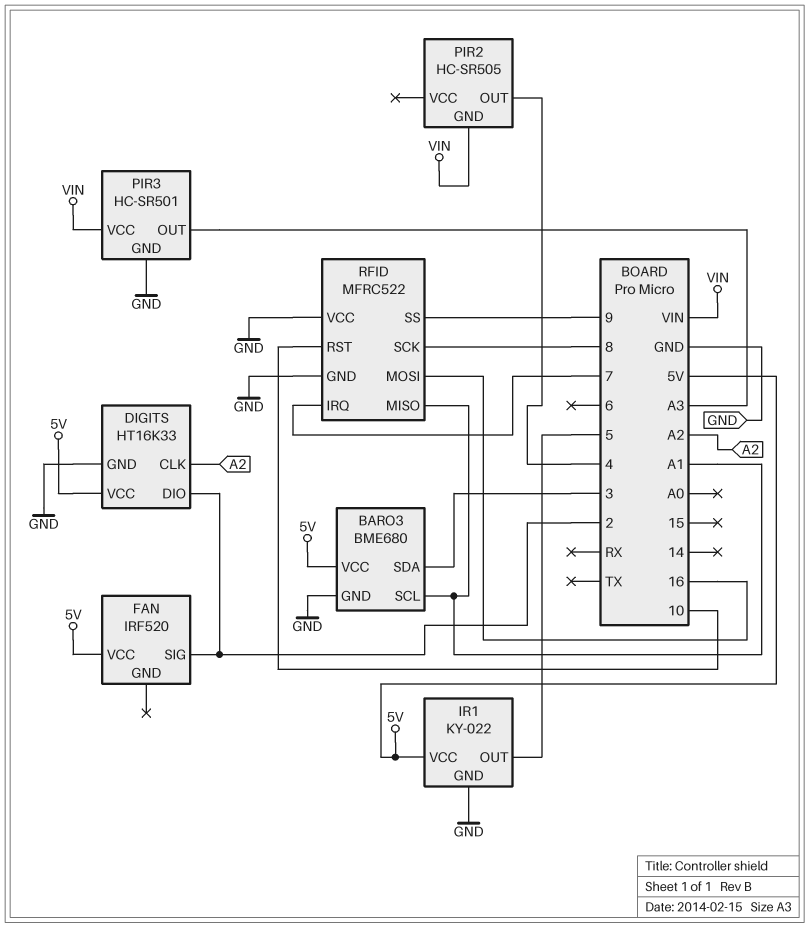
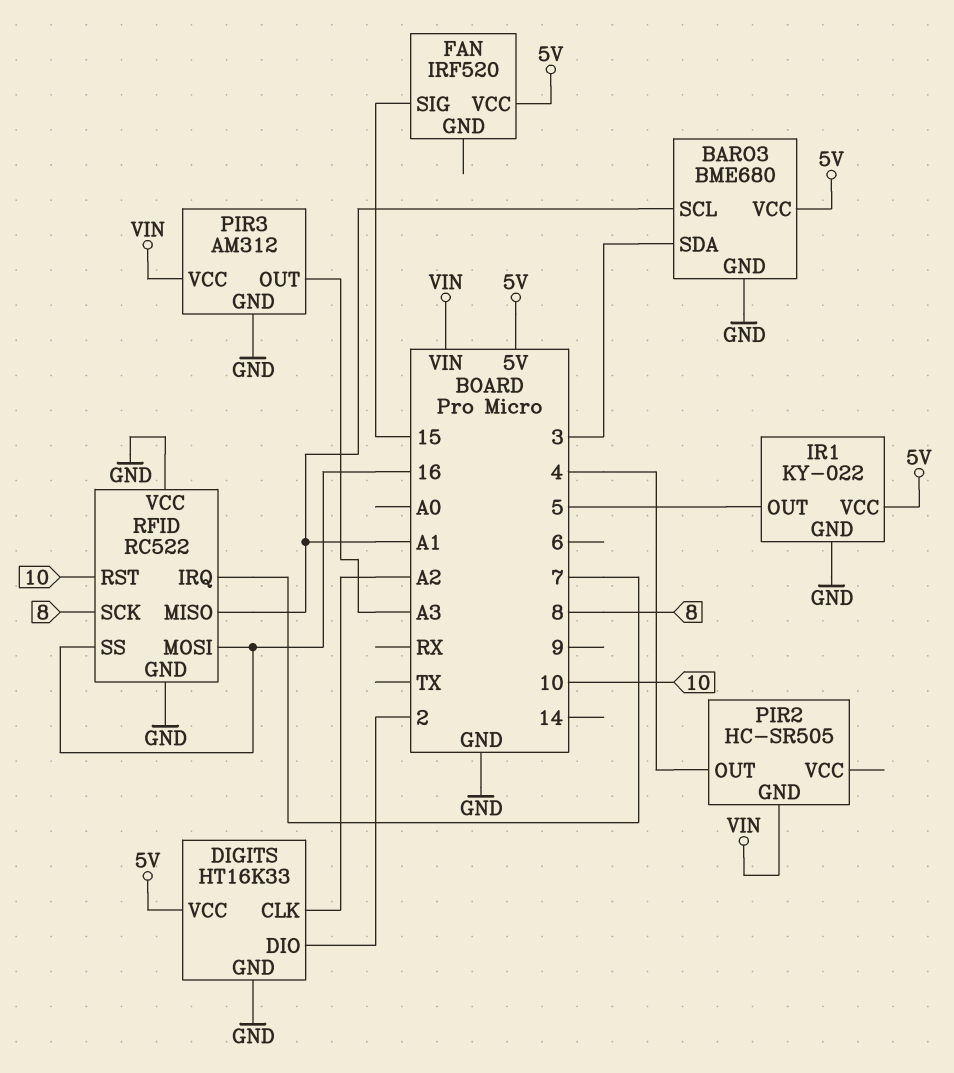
FAN pin SIG: 2 -> 15
PIR3: HC-SR501 -> AM312
RFID: MFRC522 -> RC522
RFID pin SS: 9 -> 16

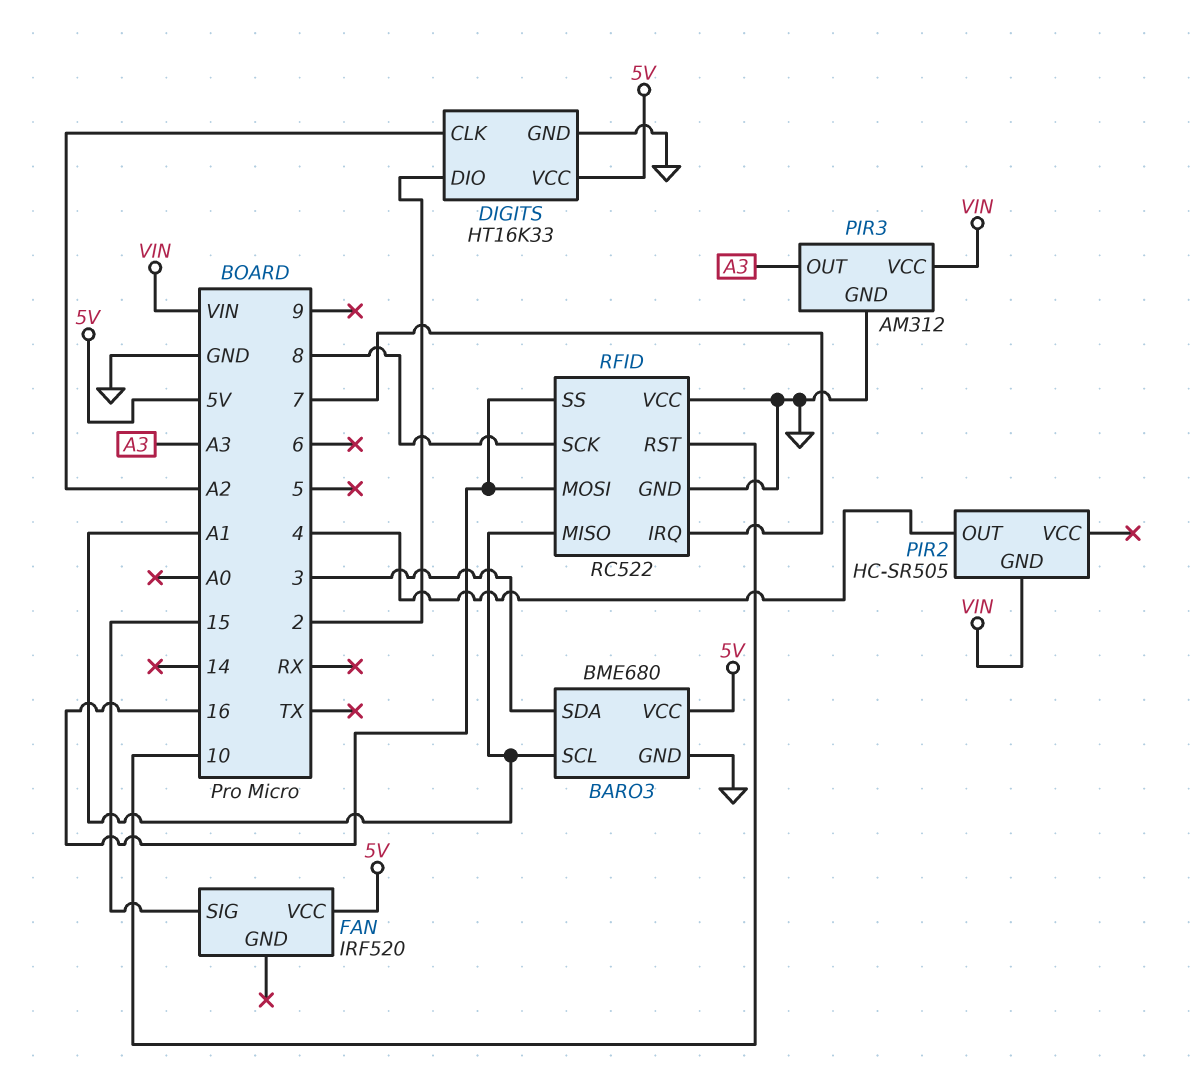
IR1: KY-022 -> none
IR1 pin GND: GND -> none
IR1 pin OUT: 5 -> none
IR1 pin VCC: 5V -> none

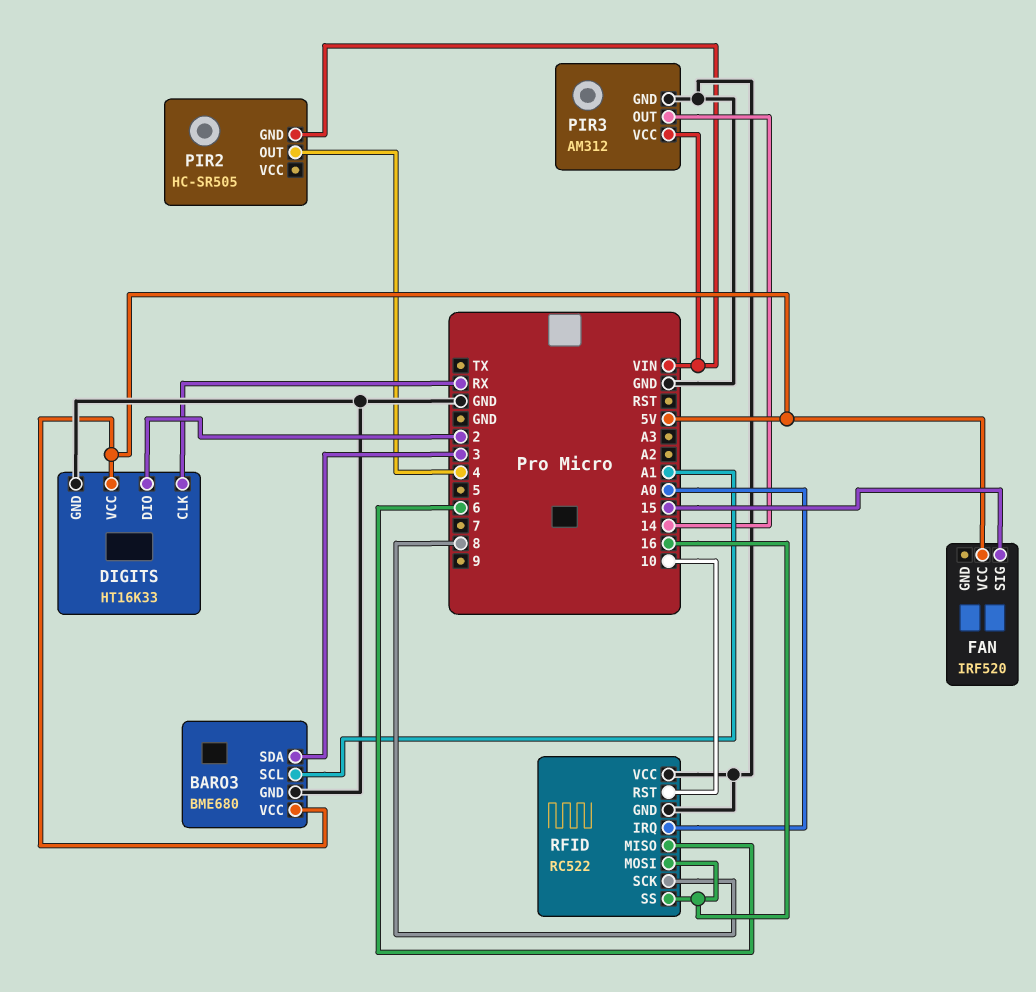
DIGITS pin CLK: A2 -> RX
PIR3 pin OUT: A3 -> 14
RFID pin IRQ: 7 -> A0
RFID pin MISO: A1 -> 6

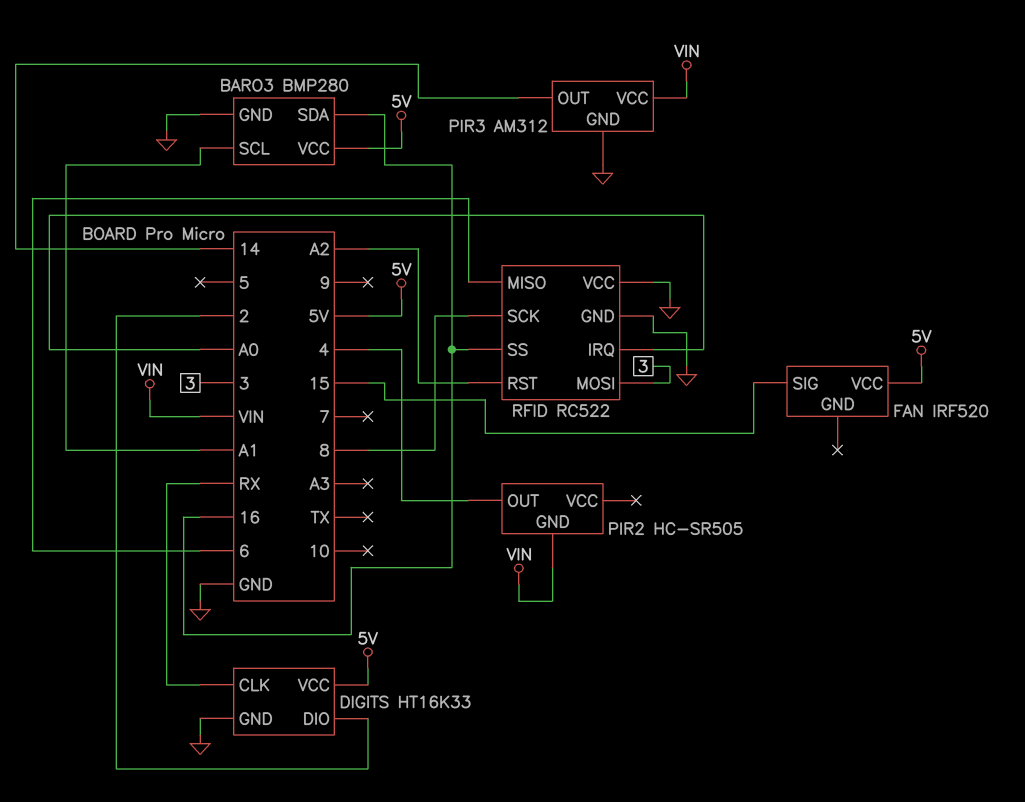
BARO3: BME680 -> BMP280
BARO3 pin SDA: 3 -> 16
RFID pin MOSI: 16 -> 3
RFID pin RST: 10 -> A2

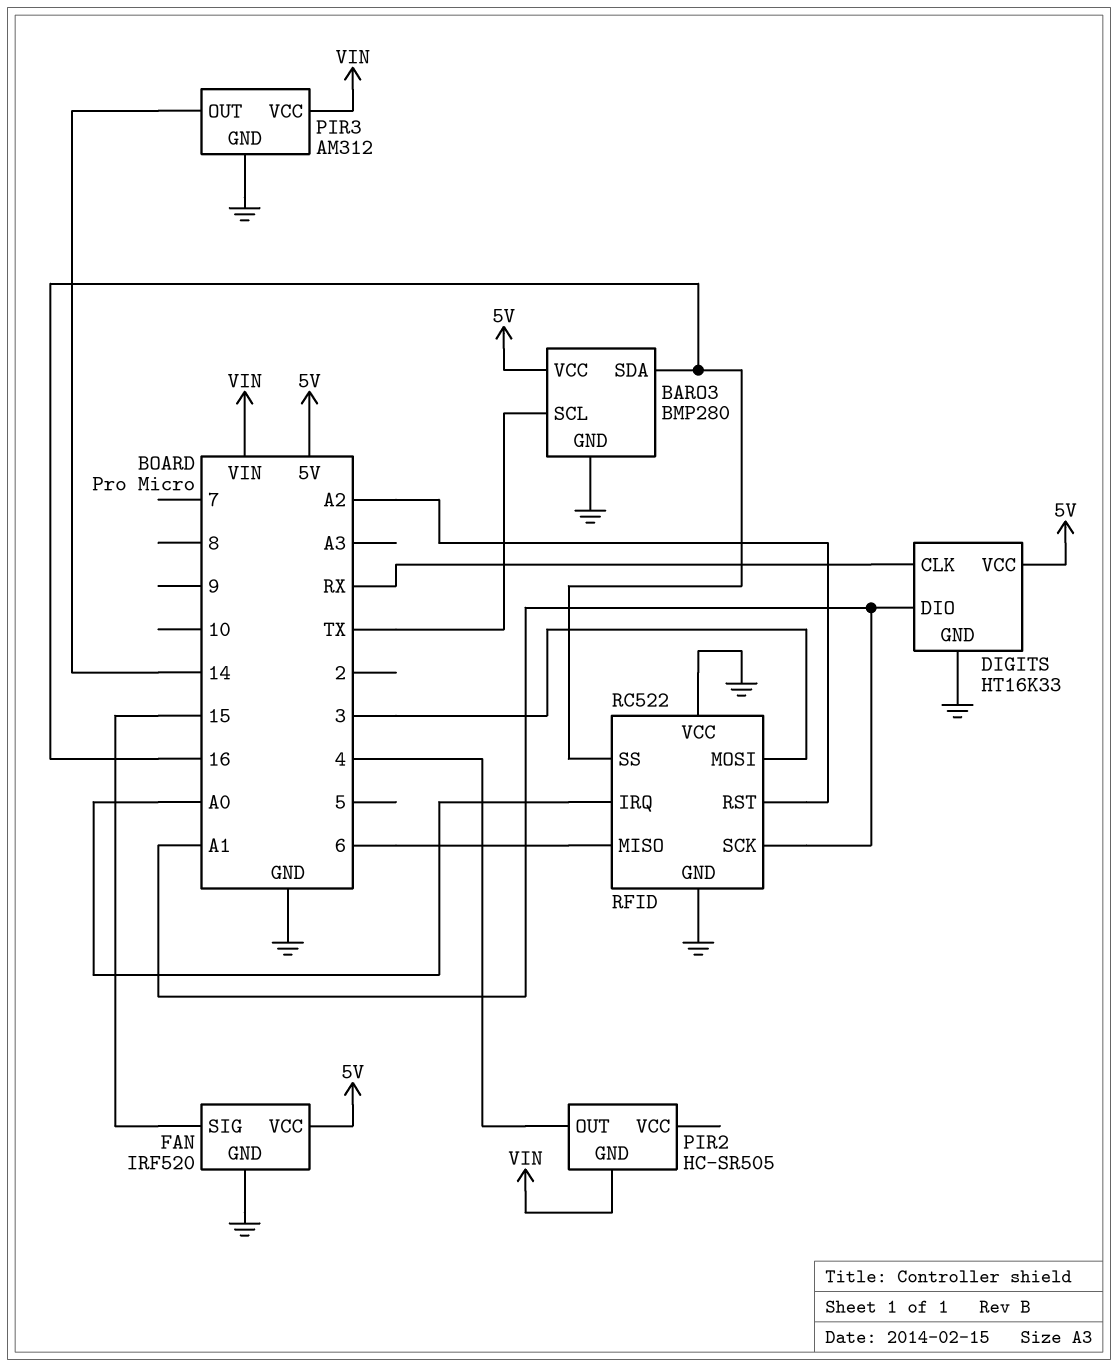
BARO3 pin SCL: A1 -> TX
DIGITS pin DIO: 2 -> A1
FAN pin GND: none -> GND
RFID pin SCK: 8 -> A1

